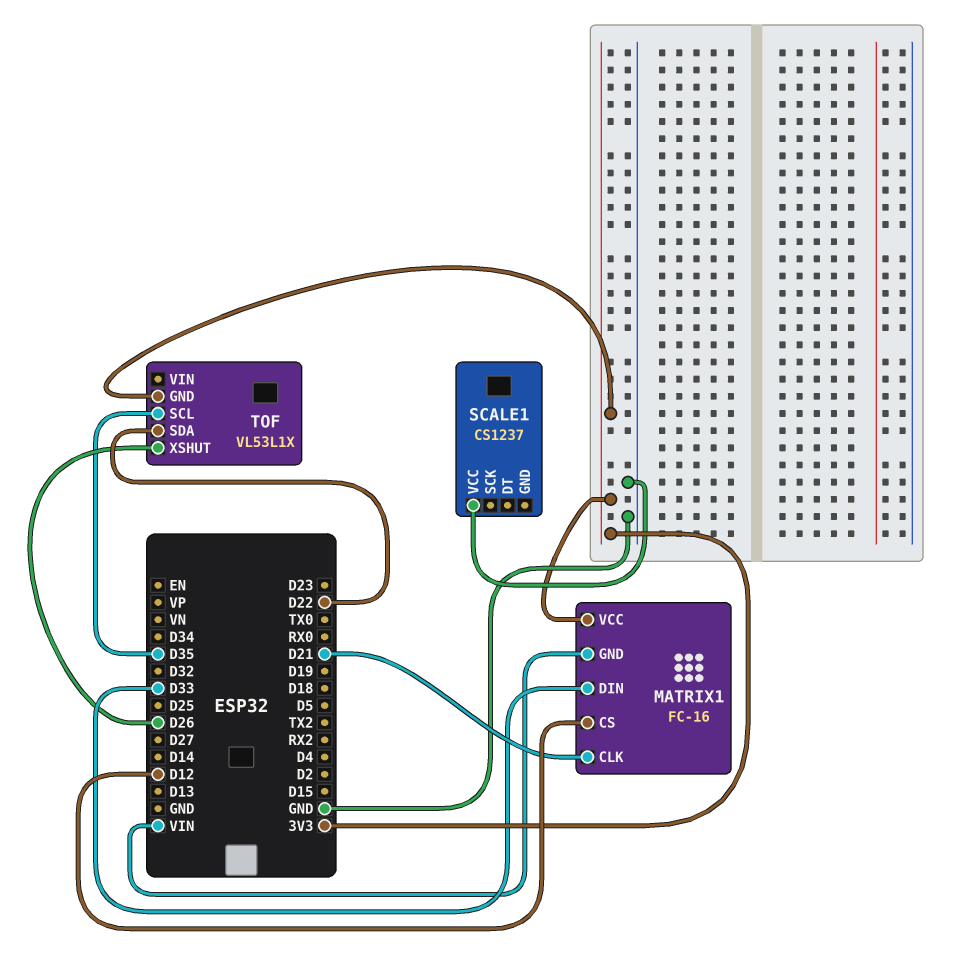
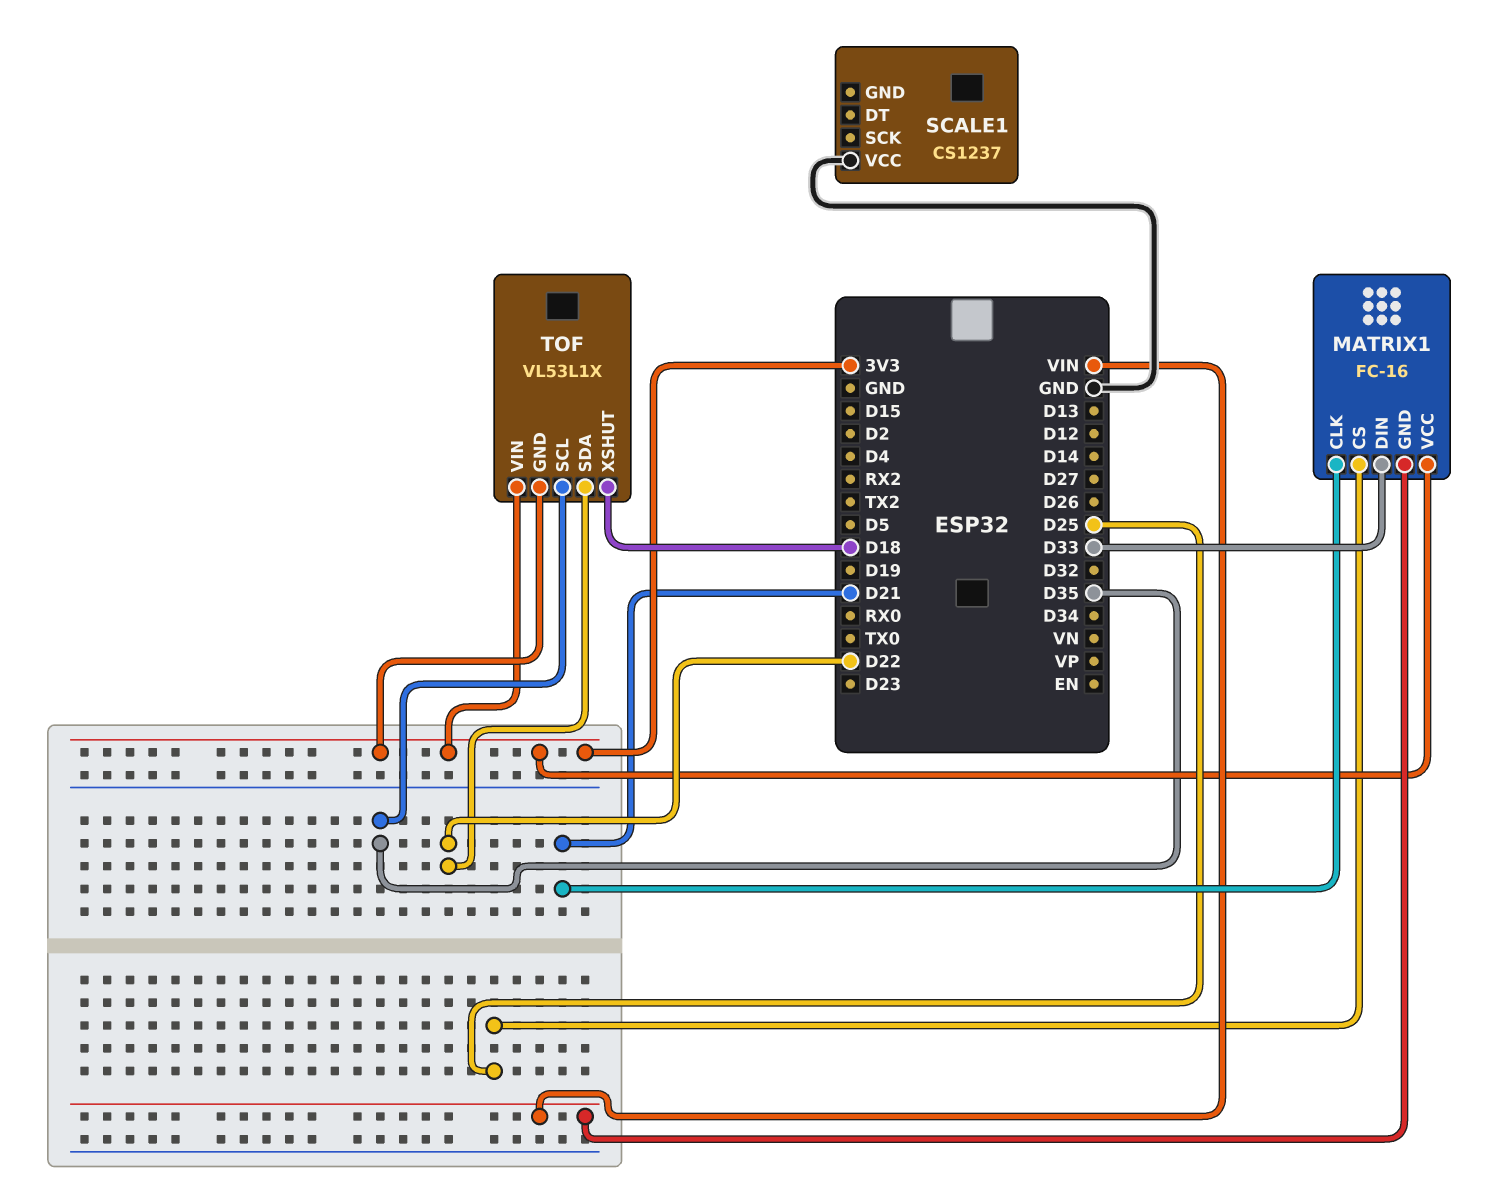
MATRIX1 pin CS: D12 -> D25
TOF pin VIN: none -> 3V3
TOF pin XSHUT: D26 -> D18

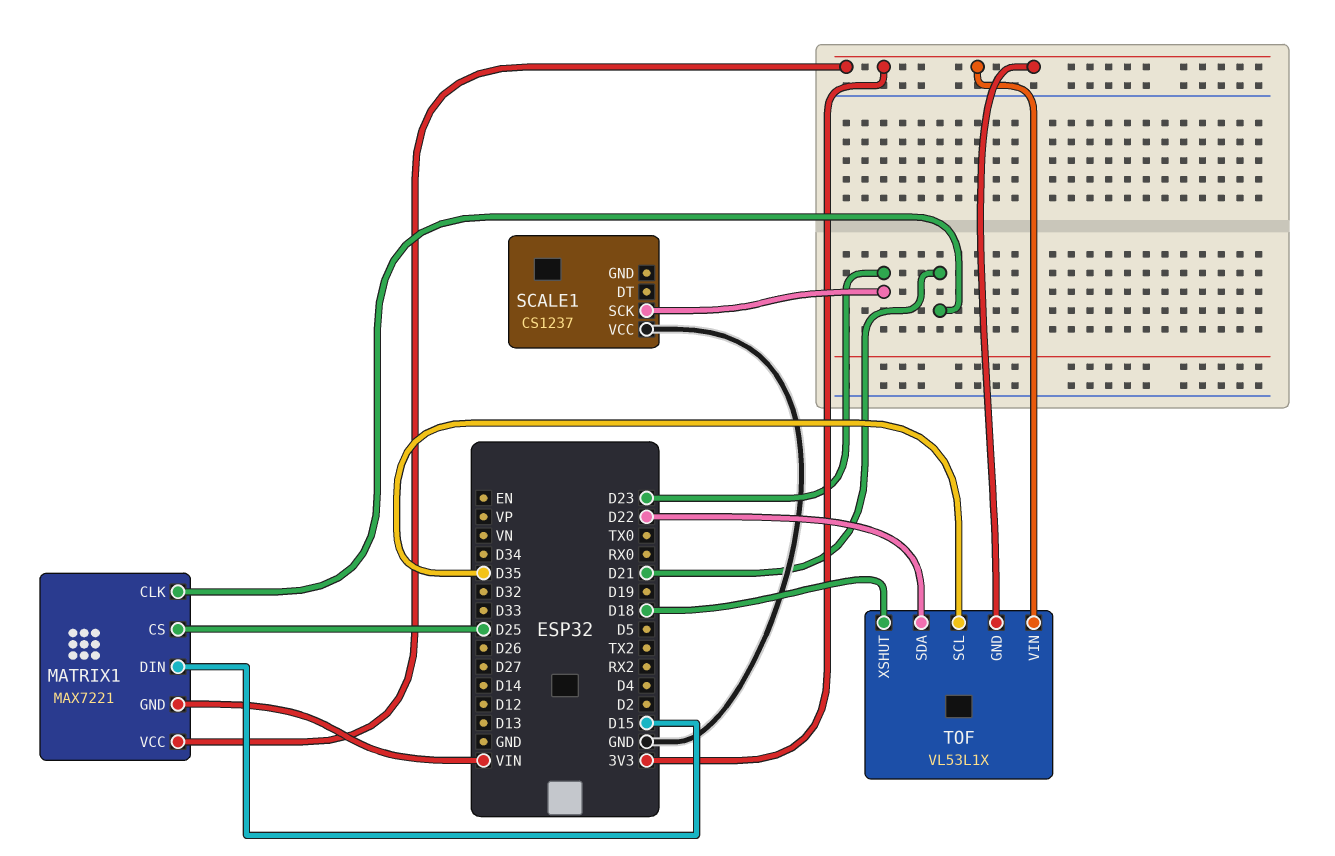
MATRIX1: FC-16 -> MAX7221
MATRIX1 pin DIN: D33 -> D15
SCALE1 pin SCK: none -> D23

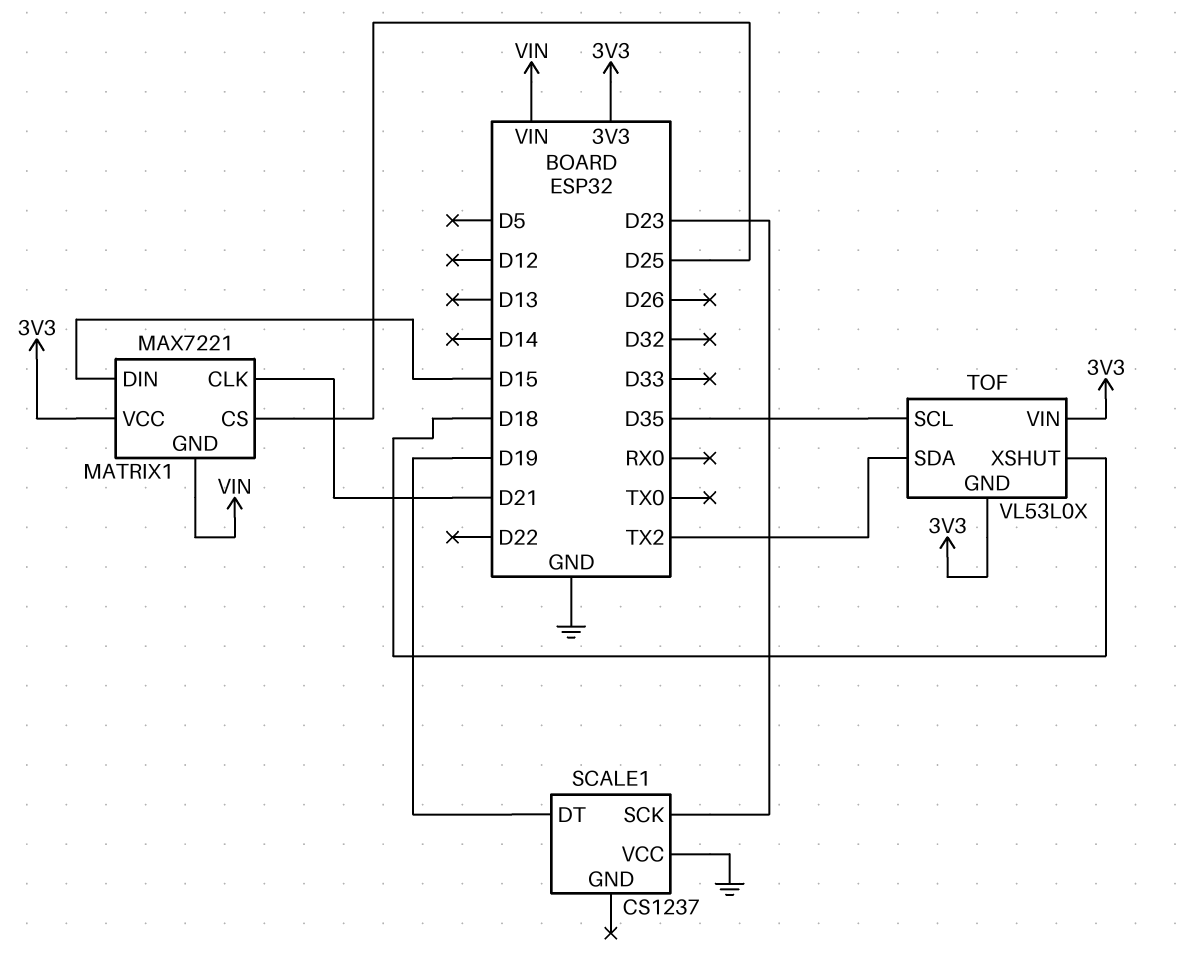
SCALE1 pin DT: none -> D19
TOF: VL53L1X -> VL53L0X
TOF pin SDA: D22 -> TX2

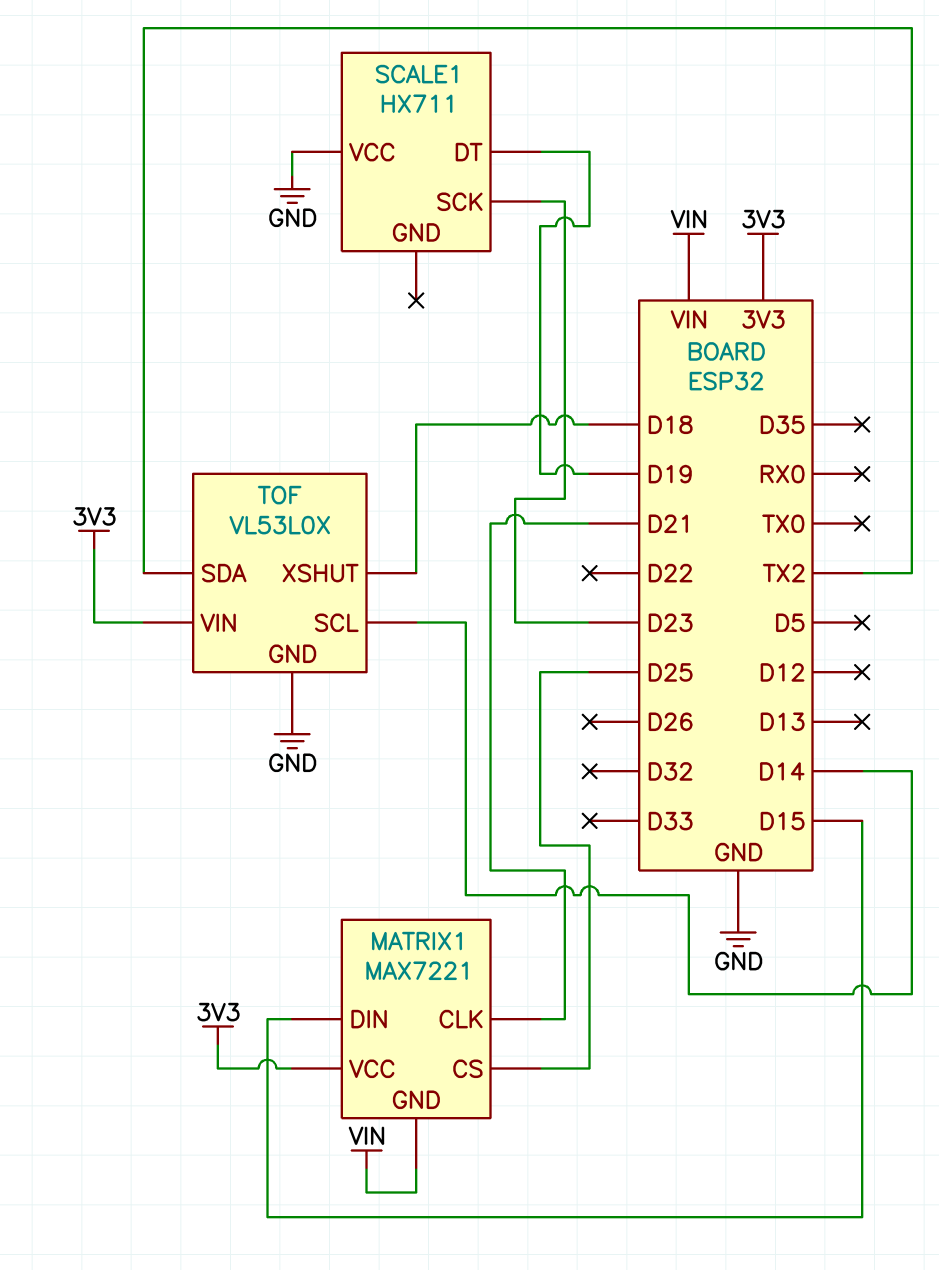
SCALE1: CS1237 -> HX711
TOF pin GND: 3V3 -> GND
TOF pin SCL: D35 -> D14

